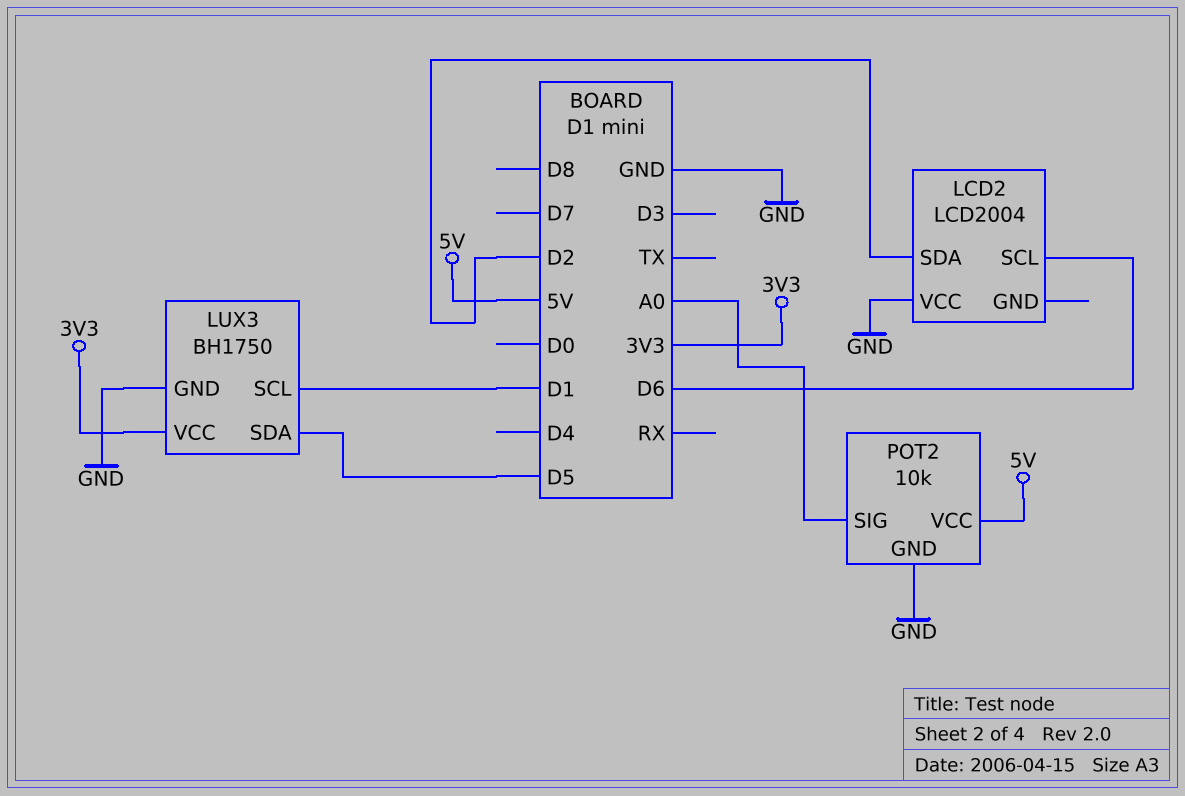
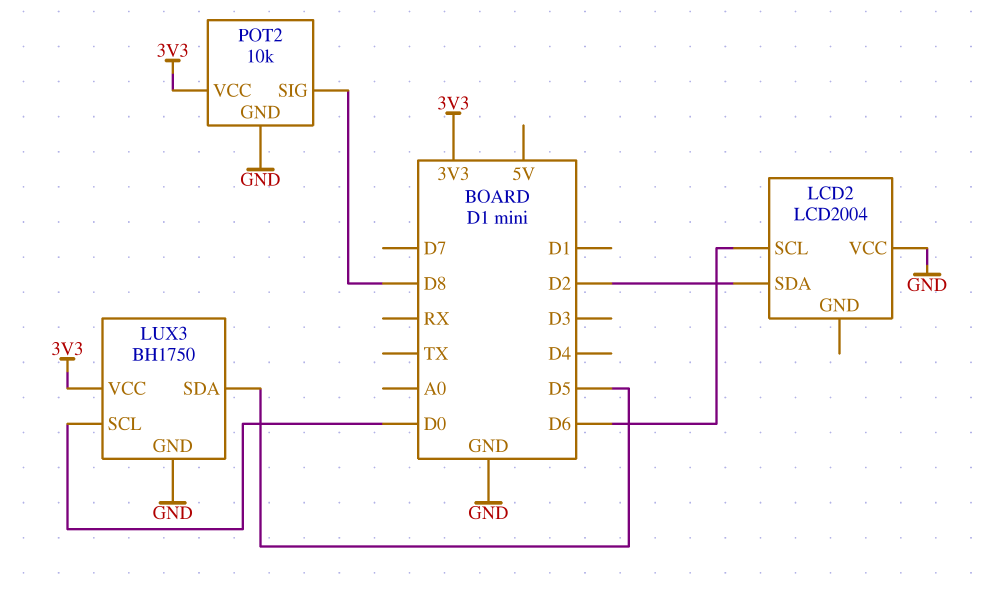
LUX3 pin SCL: D1 -> D0
POT2 pin SIG: A0 -> D8
POT2 pin VCC: 5V -> 3V3

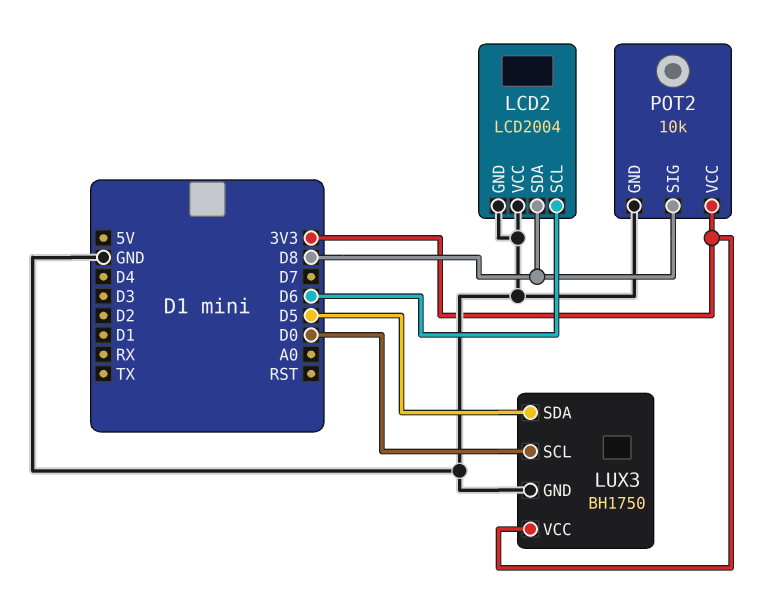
LCD2 pin GND: none -> GND
LCD2 pin SDA: D2 -> D8

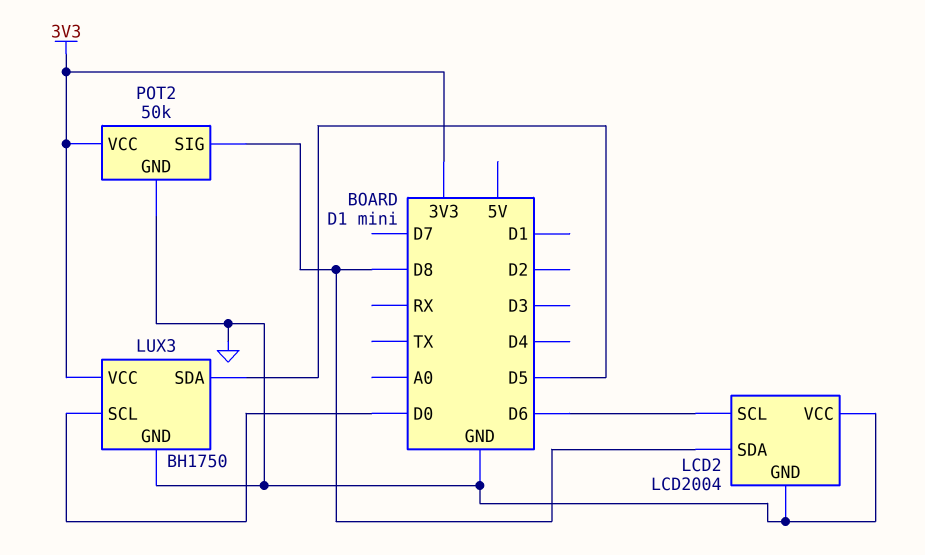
POT2: 10k -> 50k

